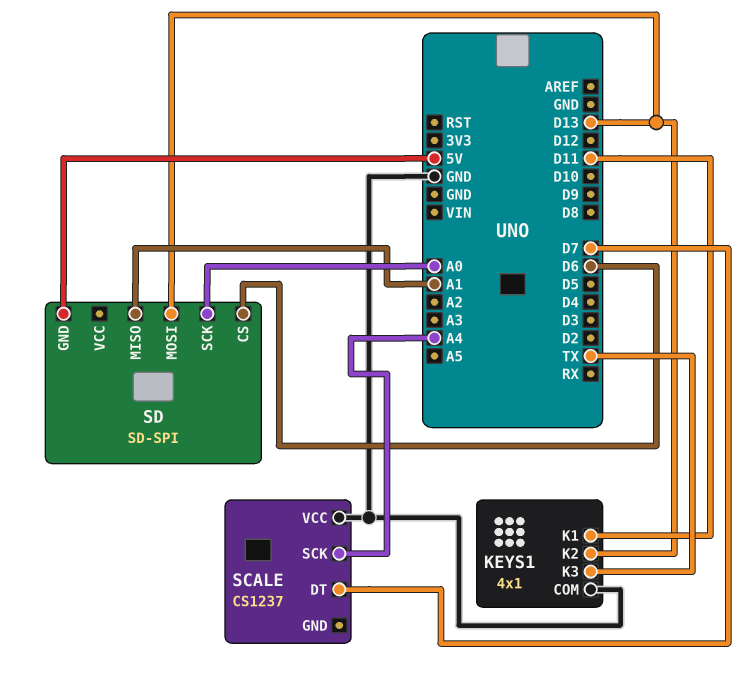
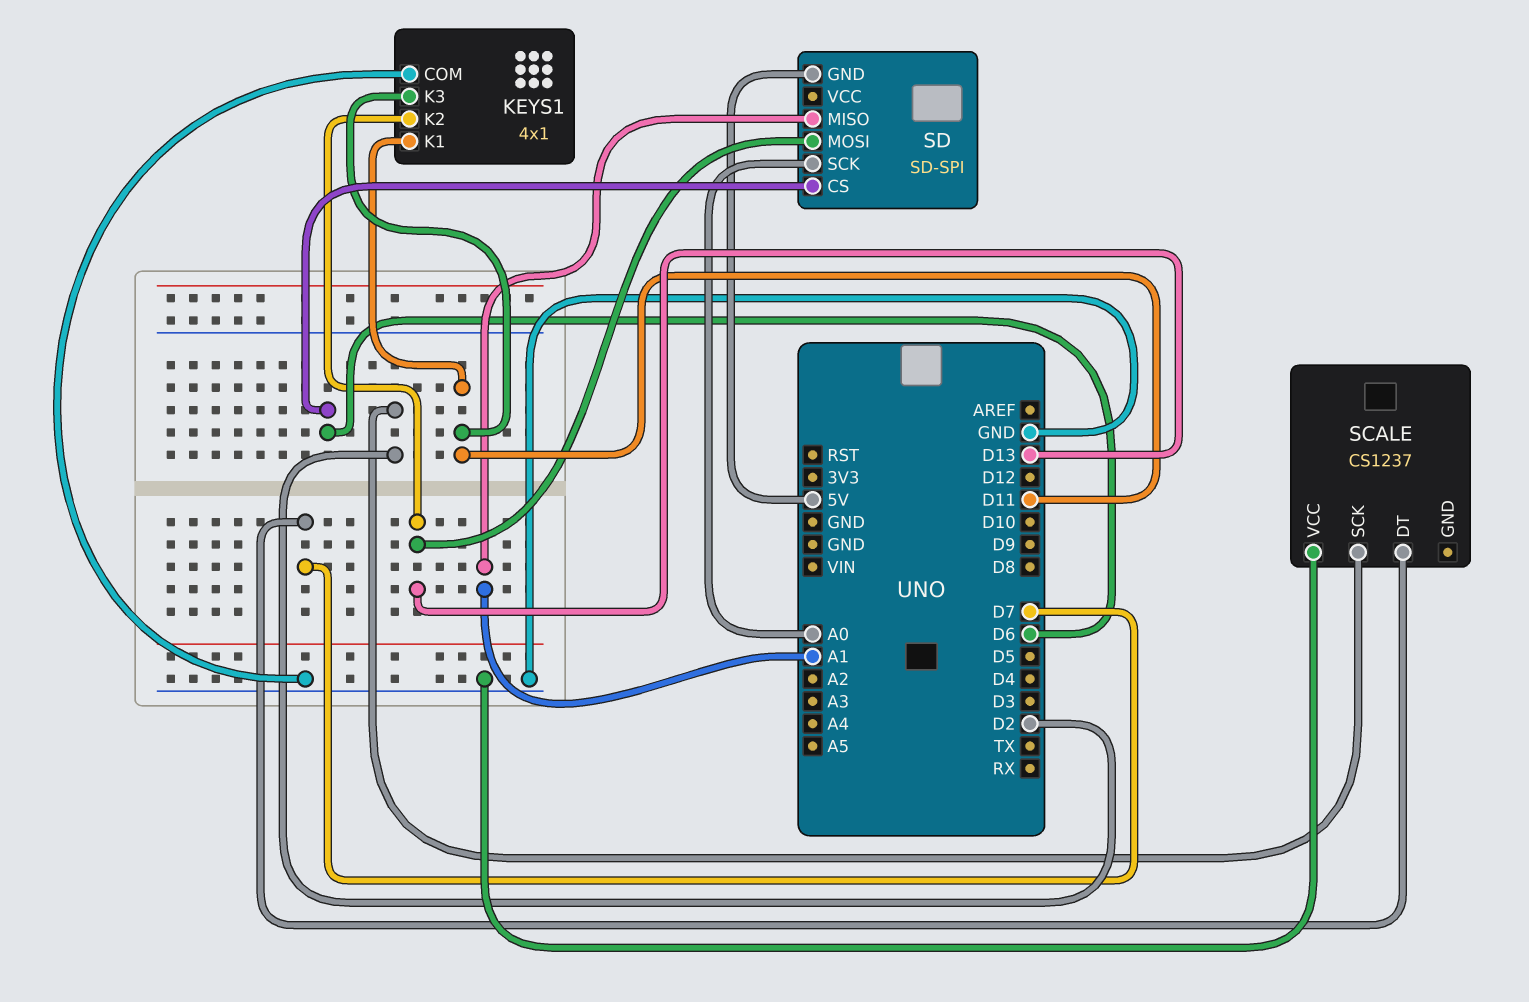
KEYS1 pin K3: TX -> D11
SCALE pin SCK: A4 -> D2

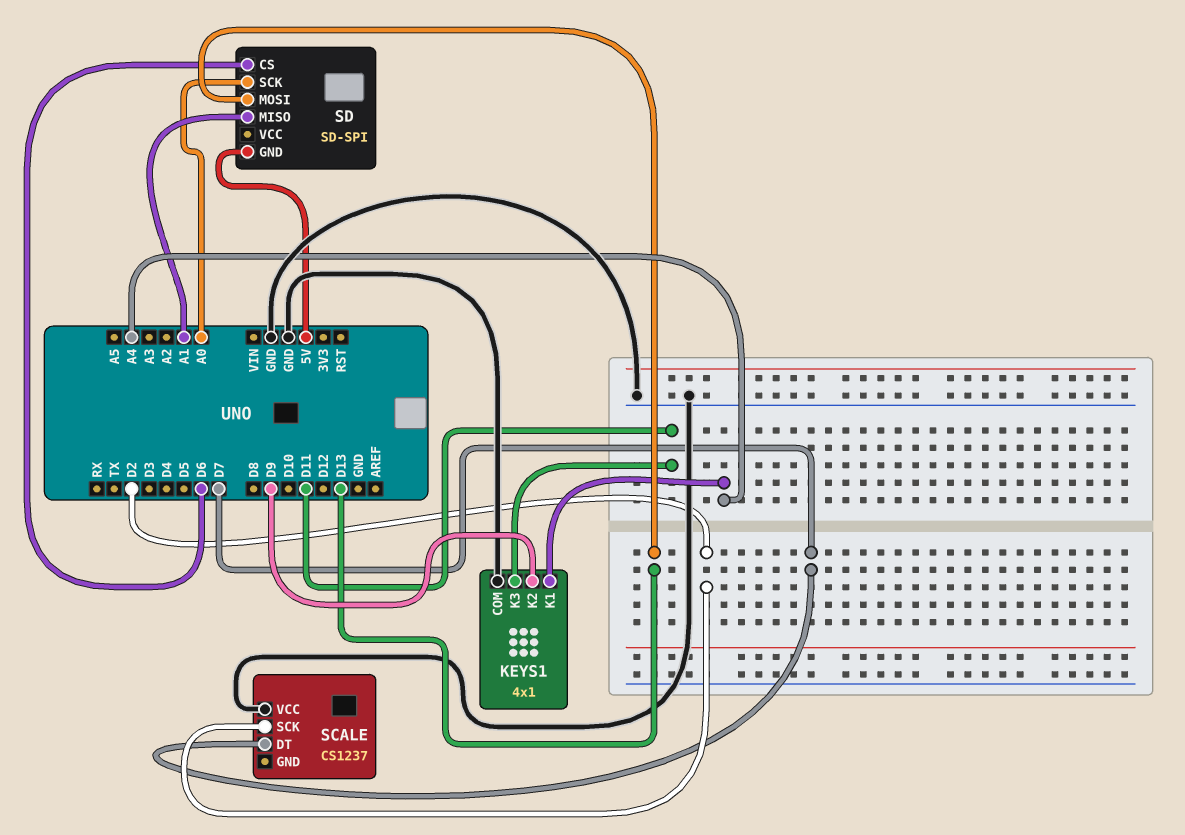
KEYS1 pin K1: D11 -> A4
KEYS1 pin K2: D13 -> D9

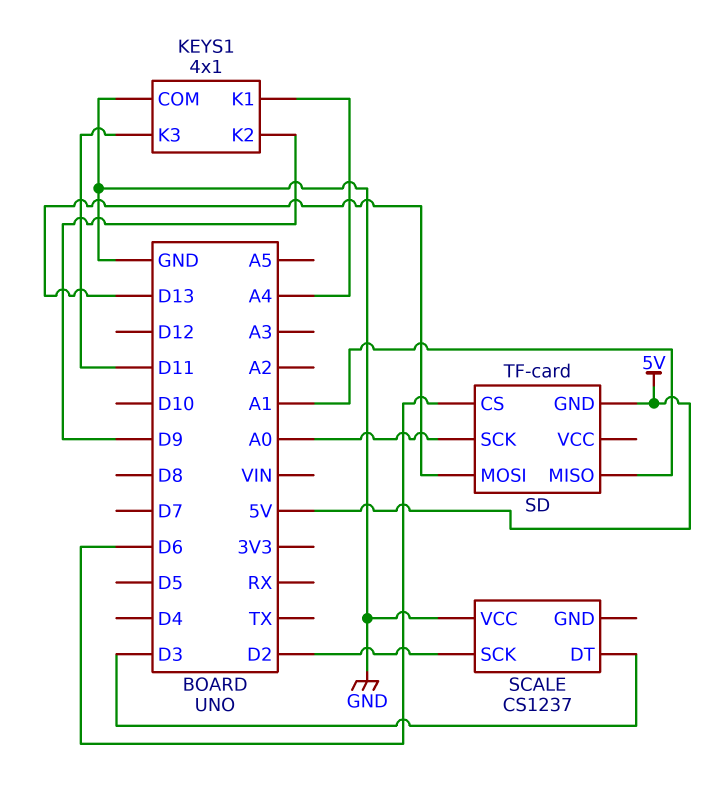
SCALE pin DT: D7 -> D3
SD: SD-SPI -> TF-card

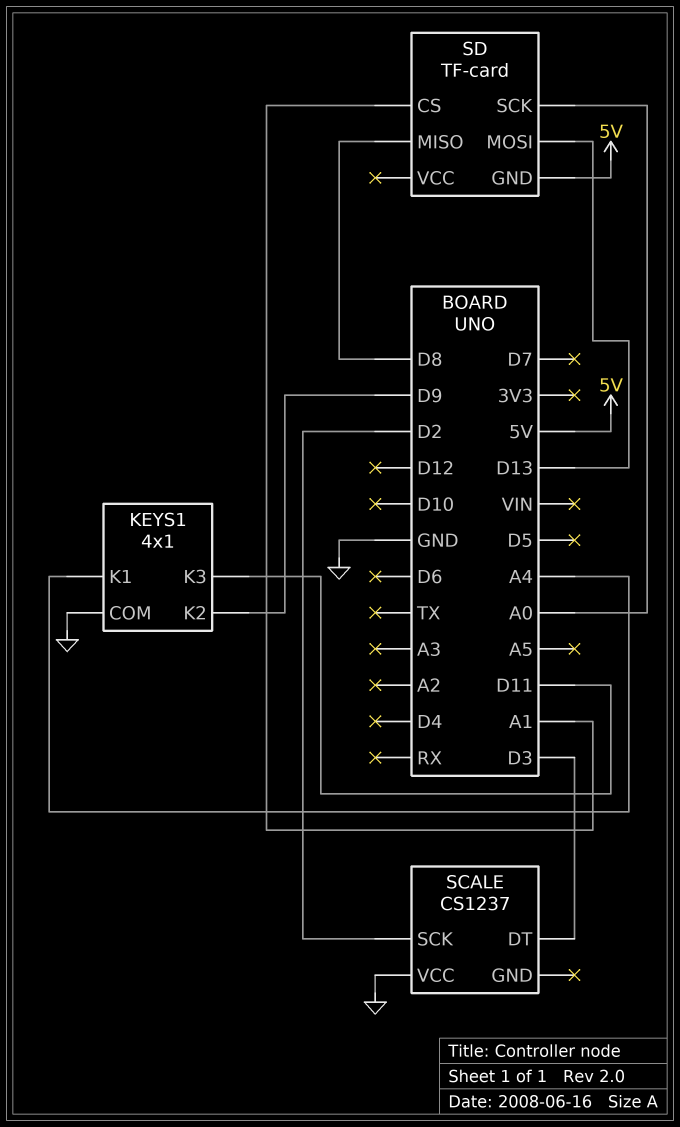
SD pin CS: D6 -> A1
SD pin MISO: A1 -> D8

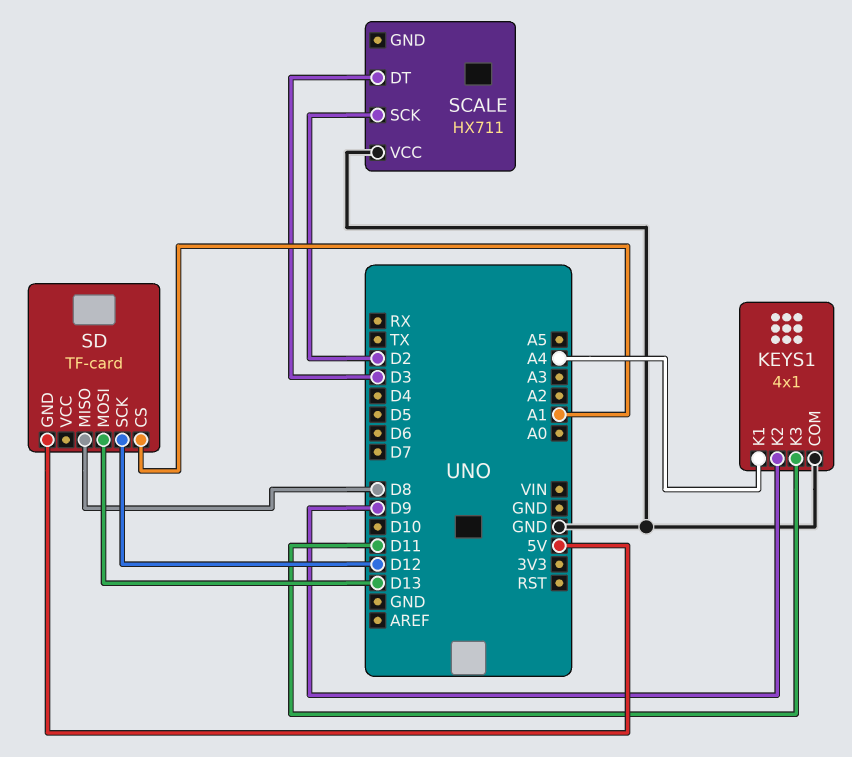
SCALE: CS1237 -> HX711
SD pin SCK: A0 -> D12

